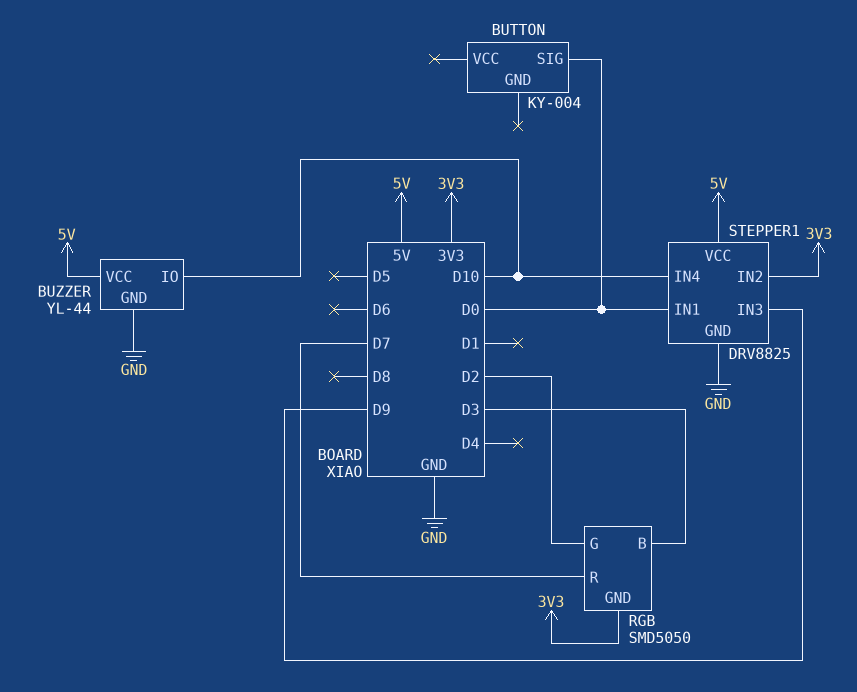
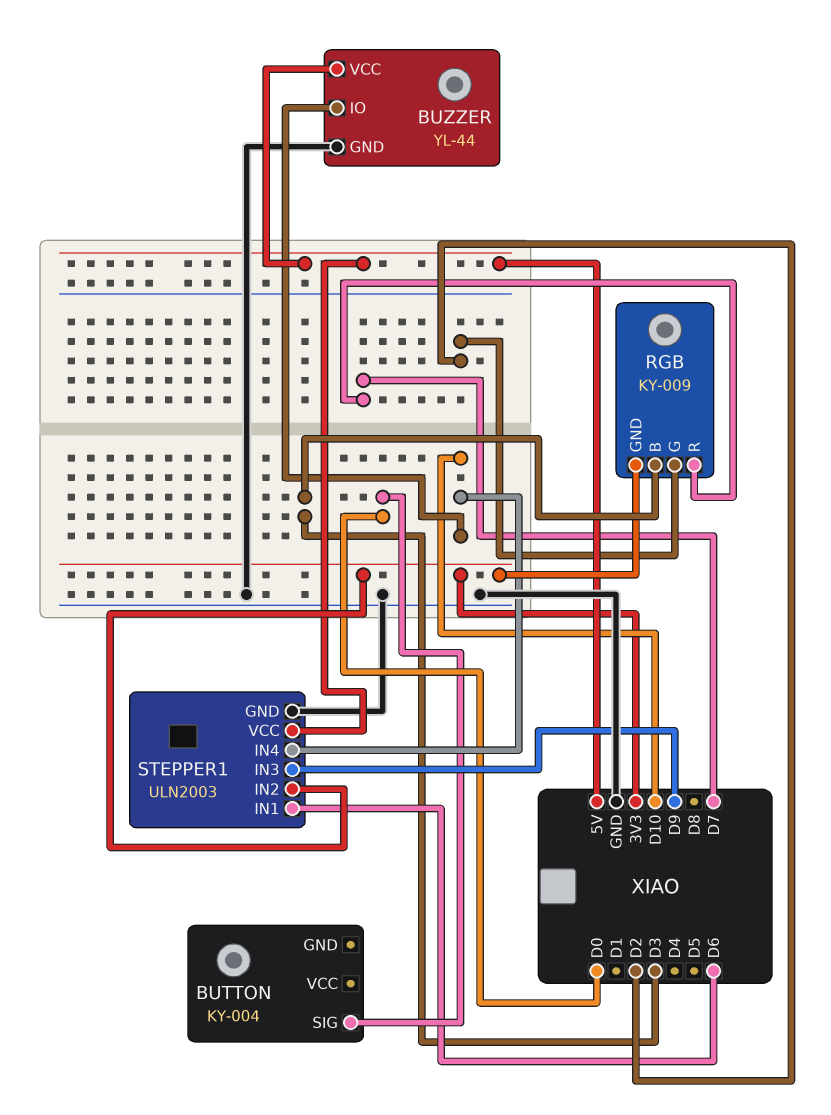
RGB: SMD5050 -> KY-009
STEPPER1: DRV8825 -> ULN2003
STEPPER1 pin IN1: D0 -> D6

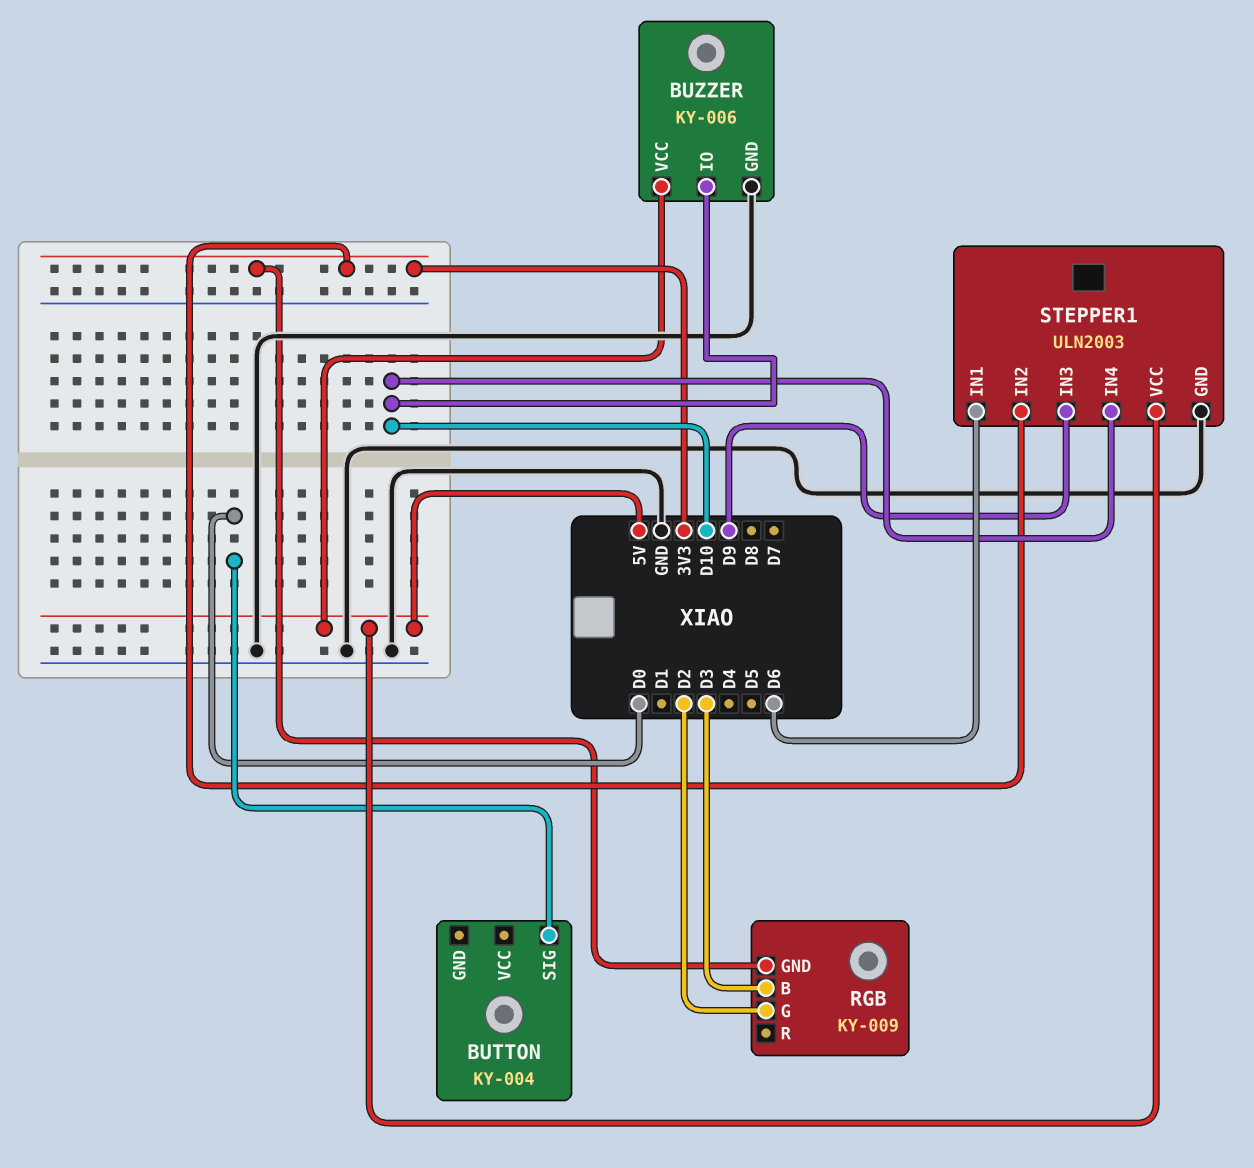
BUZZER: YL-44 -> KY-006
RGB pin R: D7 -> none

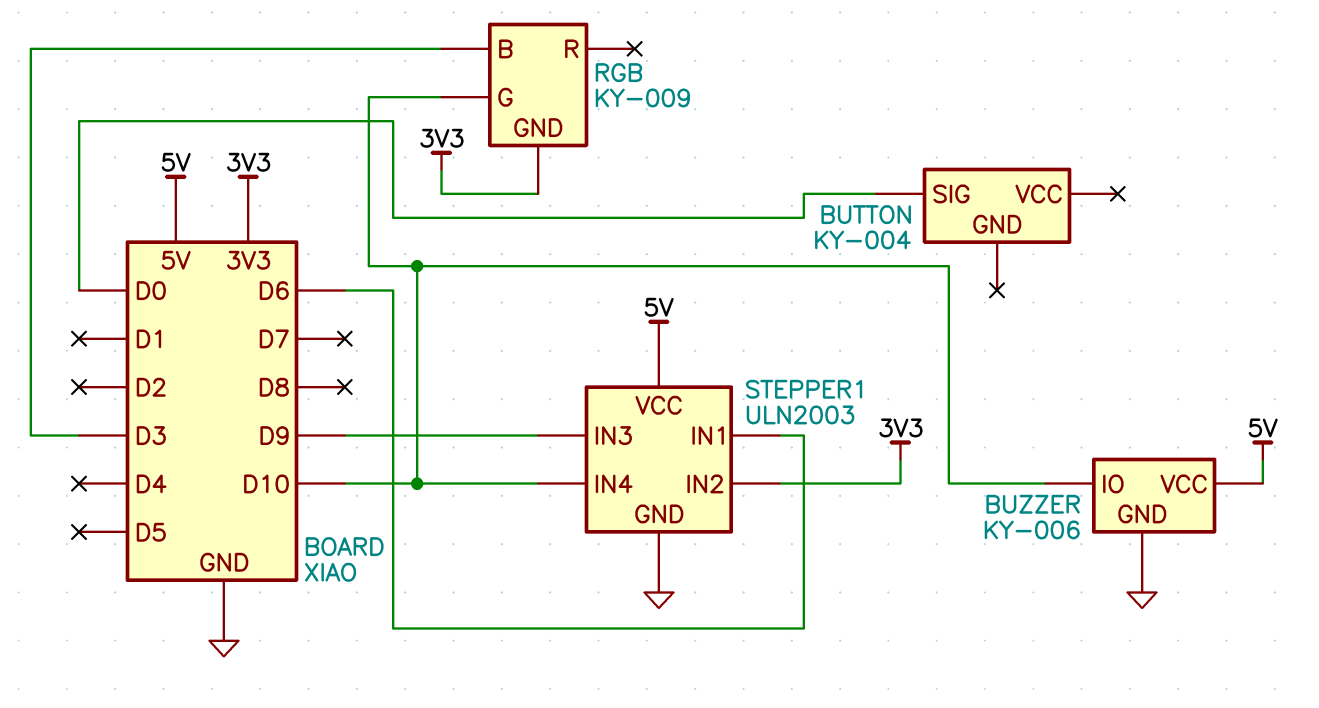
RGB pin G: D2 -> D10

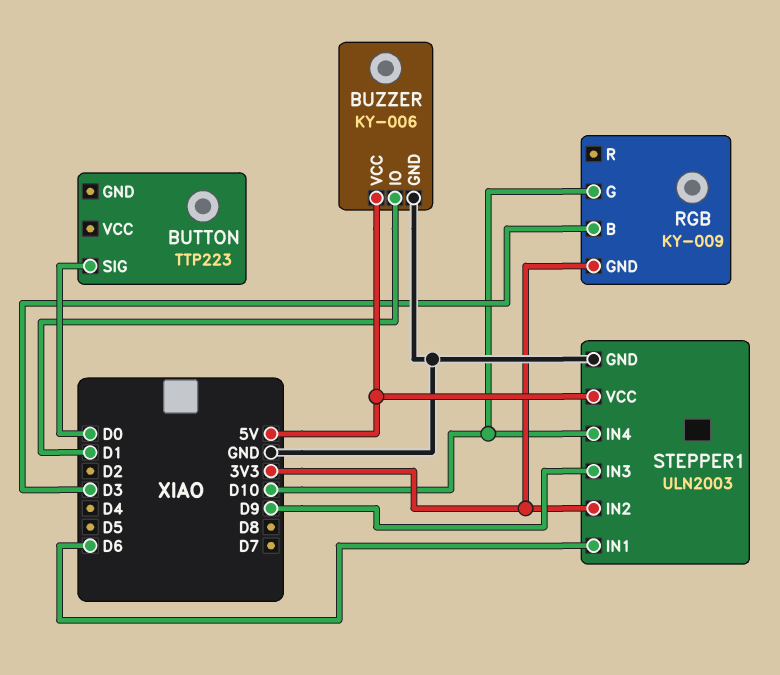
BUTTON: KY-004 -> TTP223
BUZZER pin IO: D10 -> D1

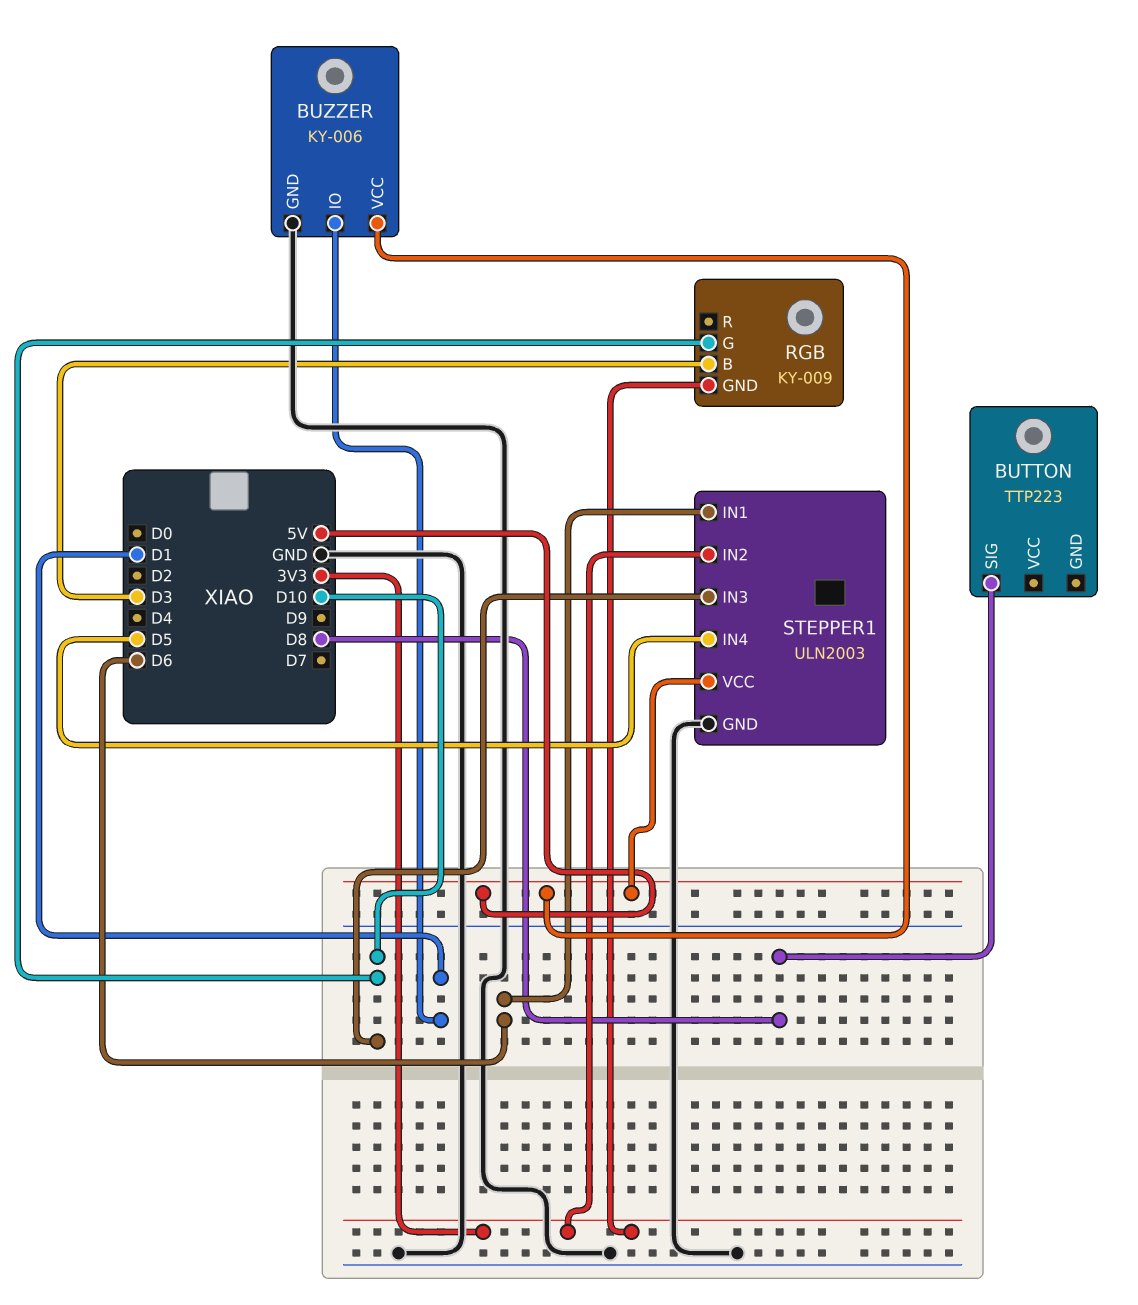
BUTTON pin SIG: D0 -> D8
STEPPER1 pin IN3: D9 -> D10
STEPPER1 pin IN4: D10 -> D5

